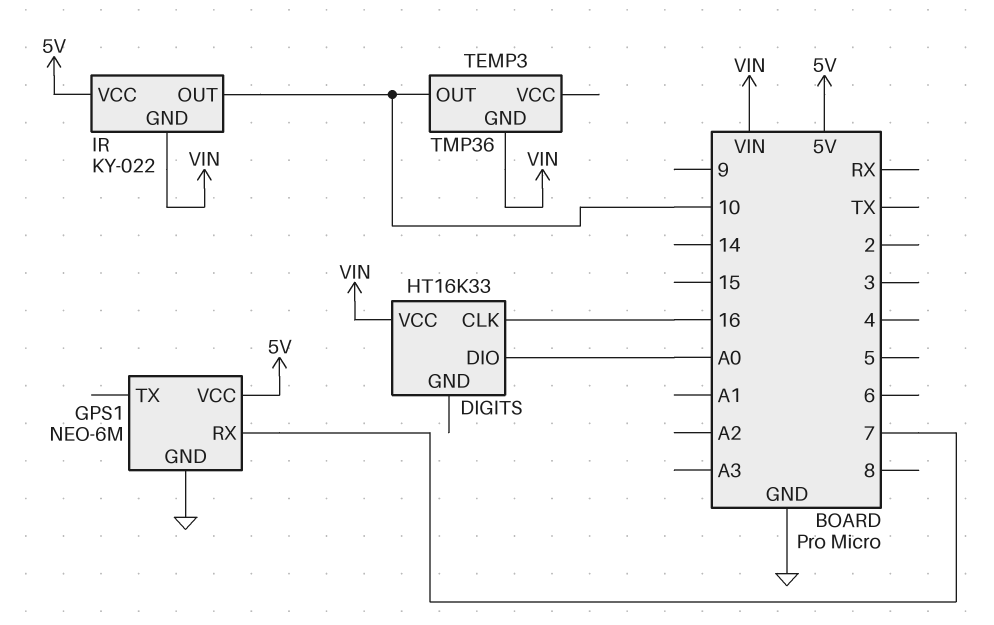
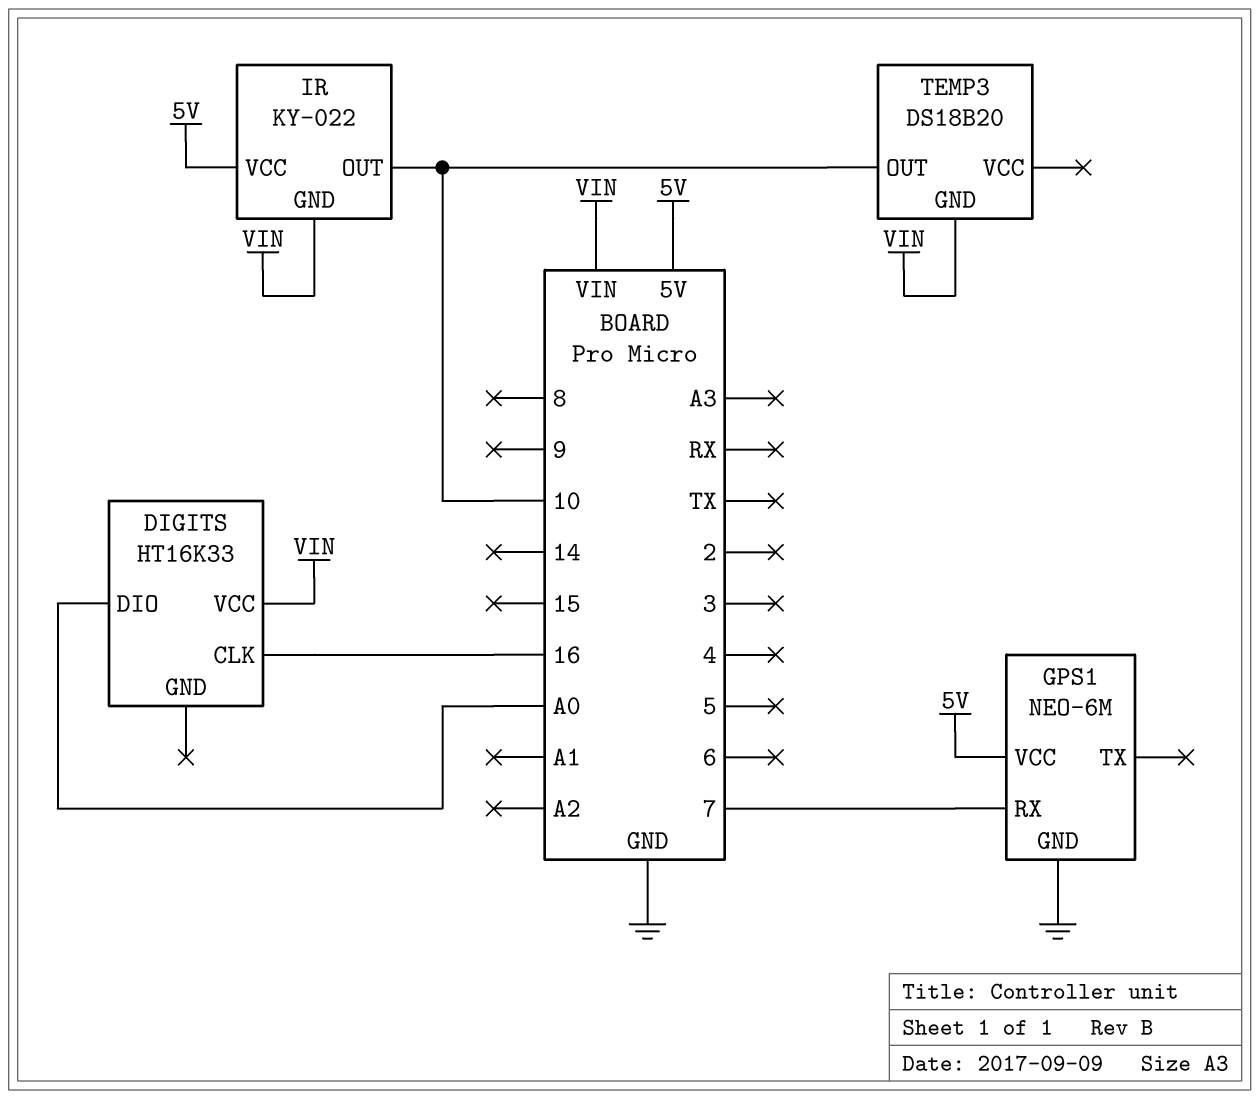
TEMP3: TMP36 -> DS18B20

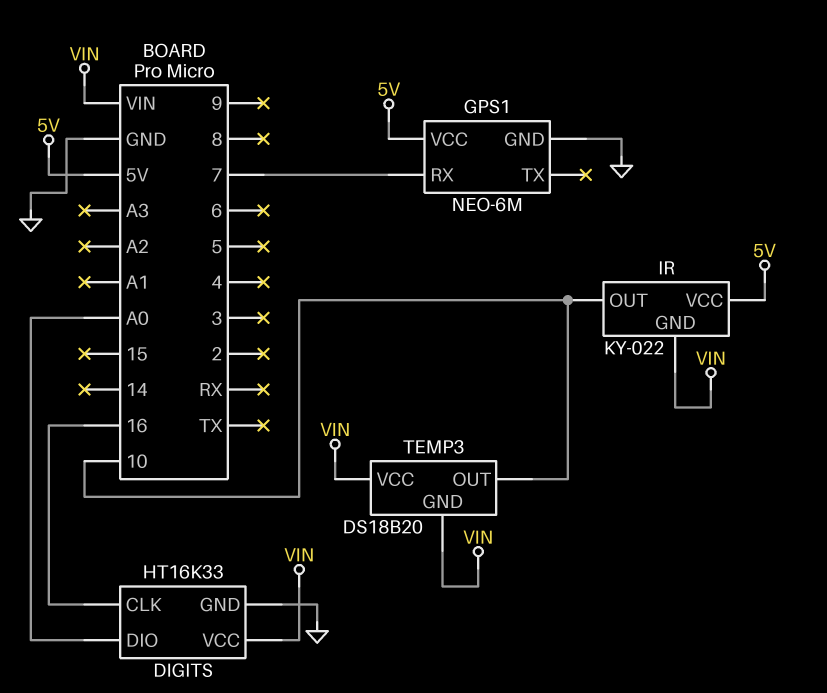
DIGITS pin GND: none -> GND
TEMP3 pin VCC: none -> VIN

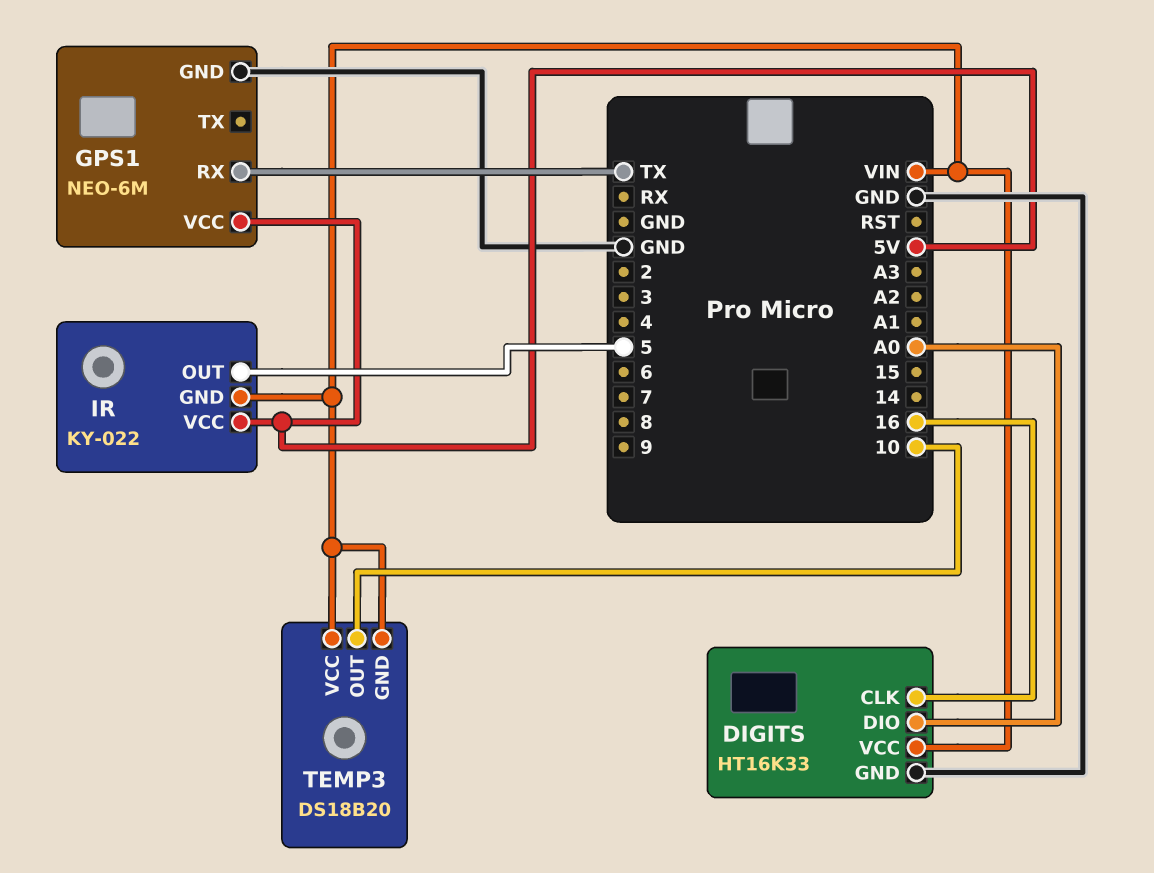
GPS1 pin RX: 7 -> TX
IR pin OUT: 10 -> 5

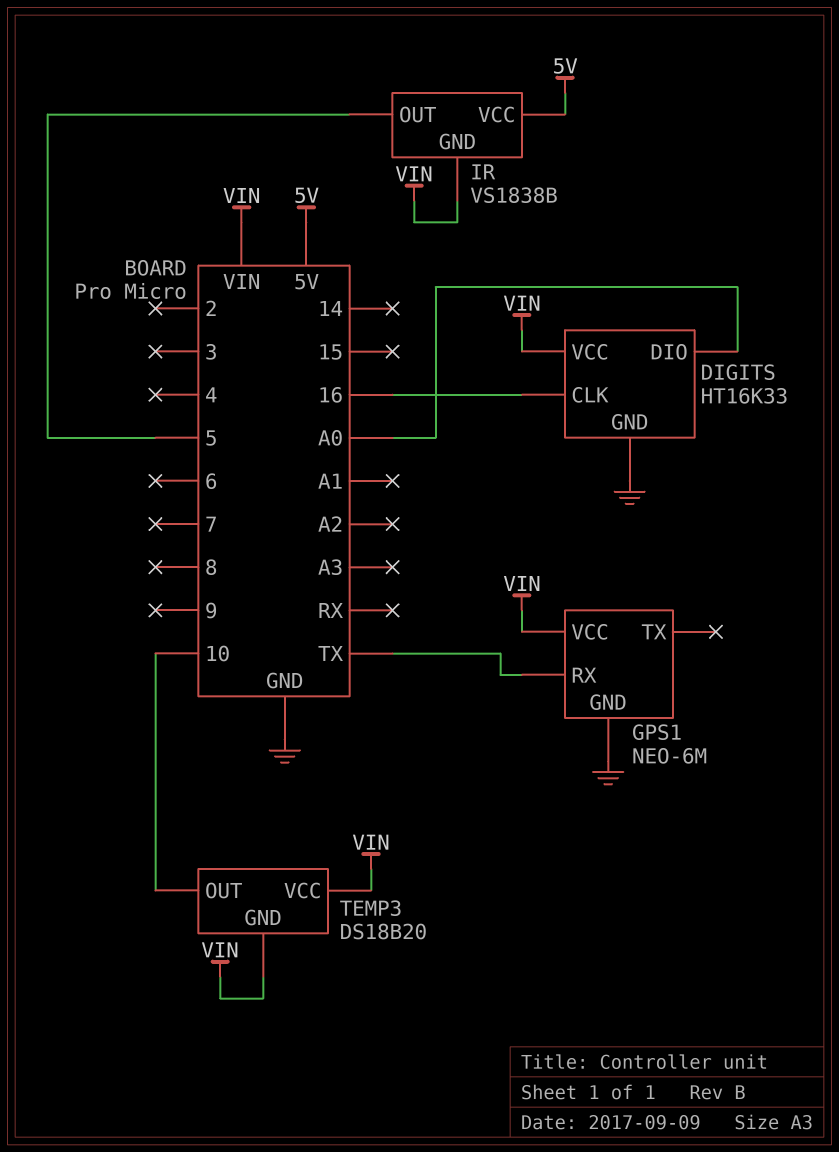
GPS1 pin VCC: 5V -> VIN
IR: KY-022 -> VS1838B

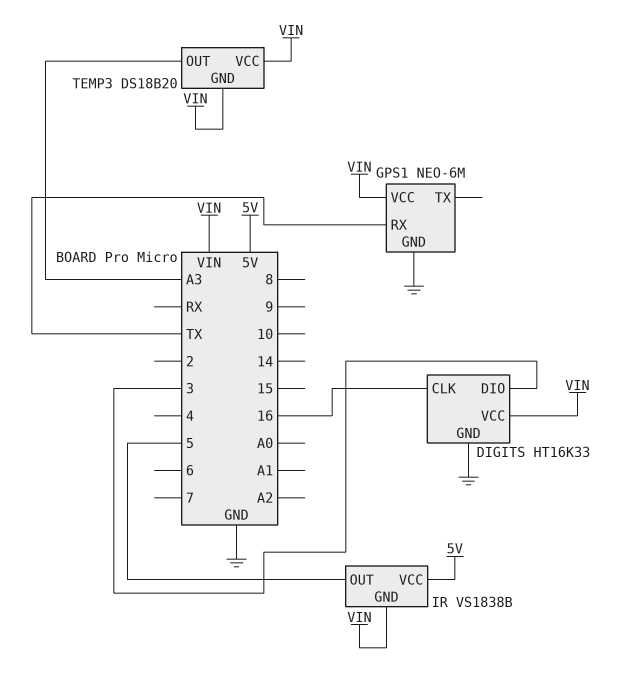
DIGITS pin DIO: A0 -> 3
TEMP3 pin OUT: 10 -> A3

